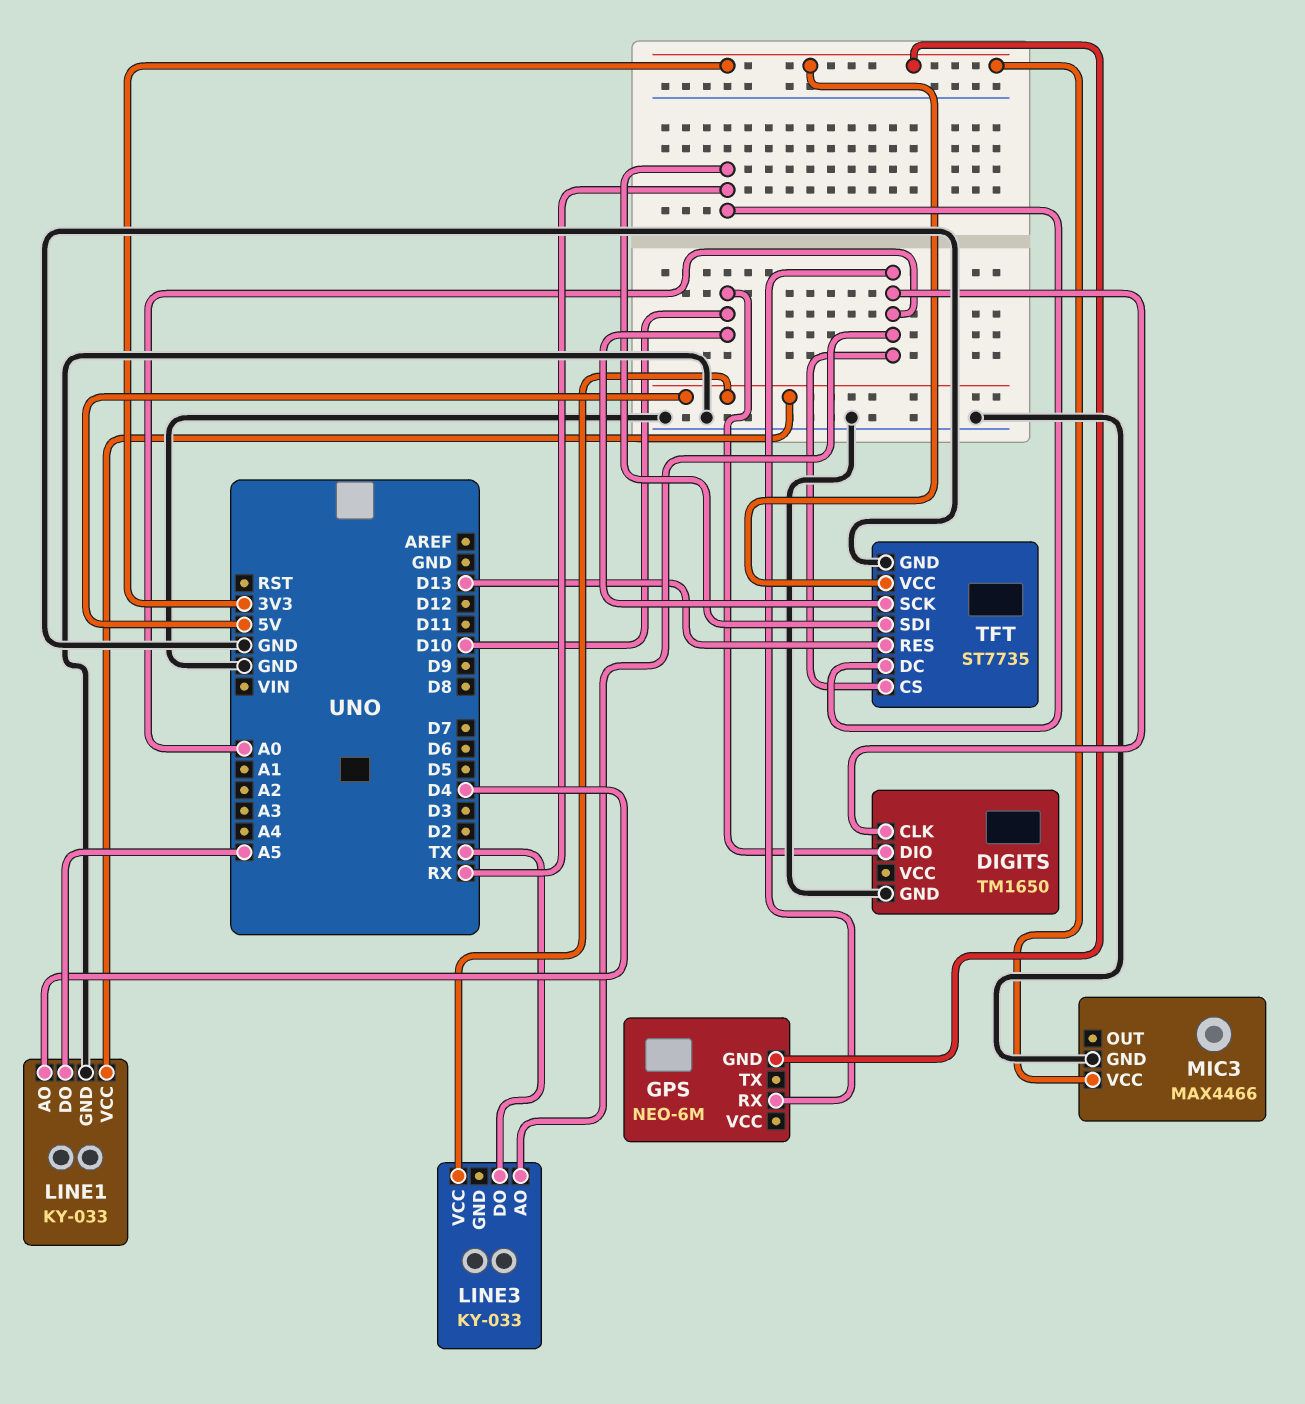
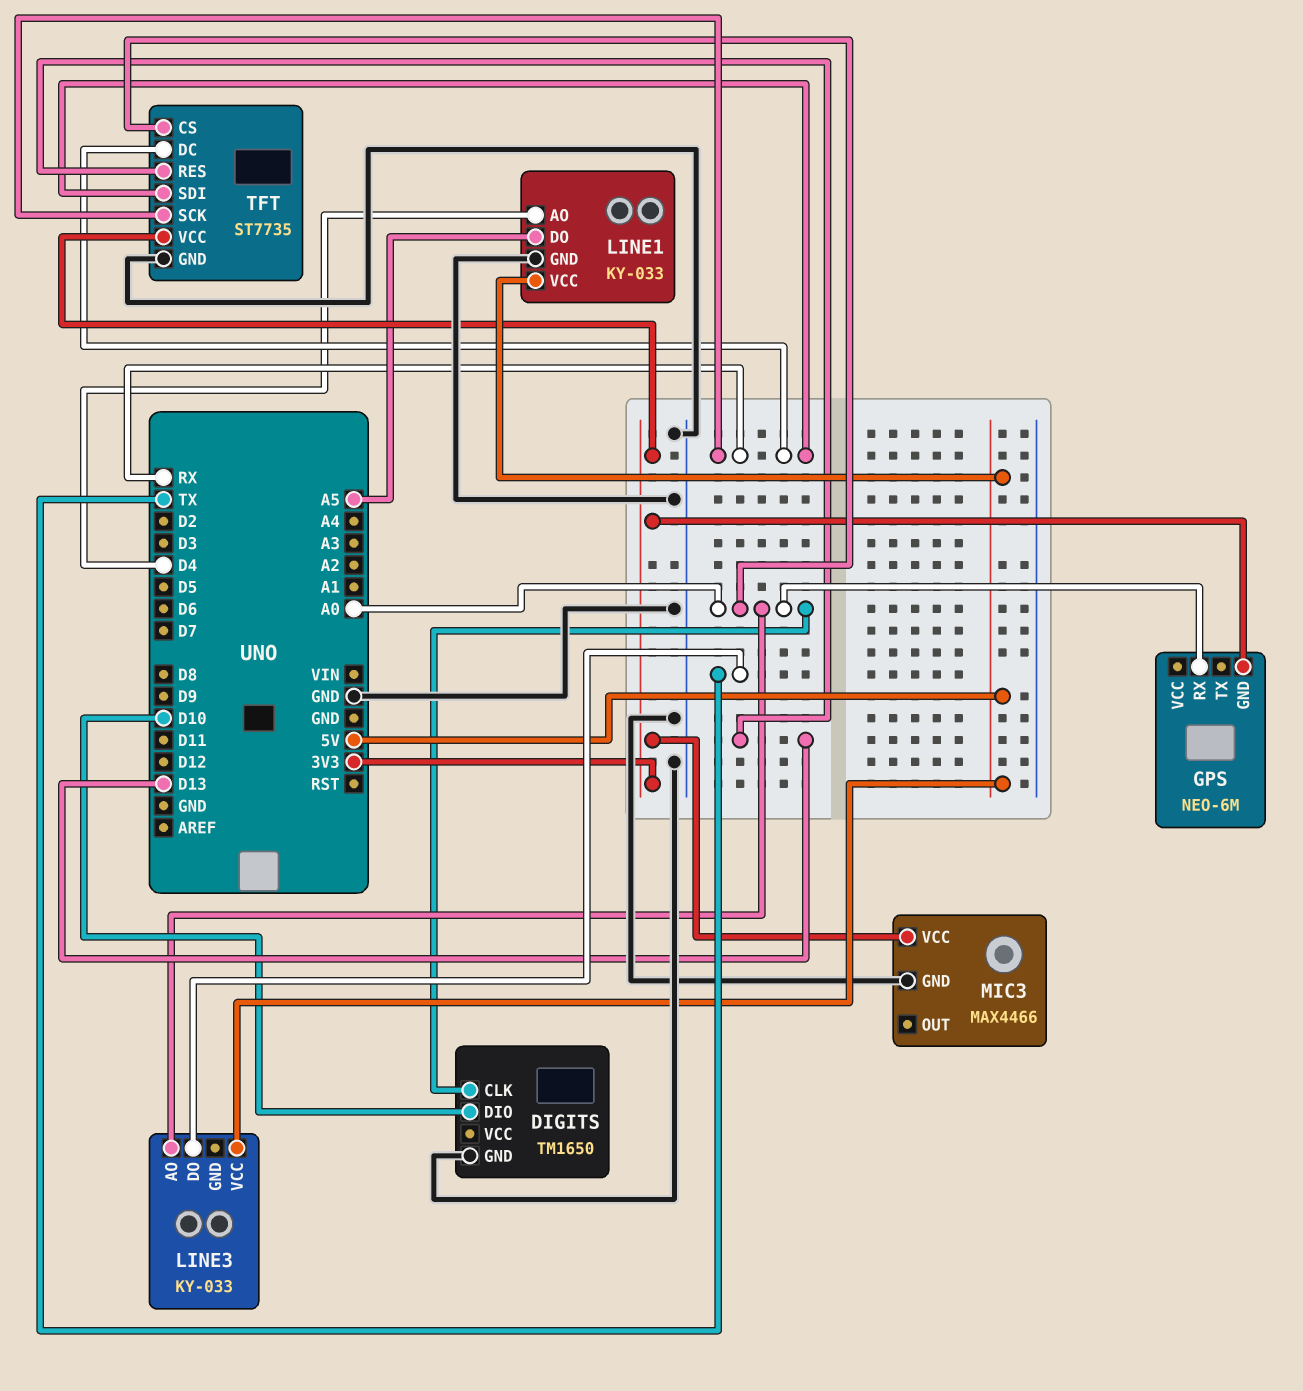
TFT pin SCK: D10 -> RX

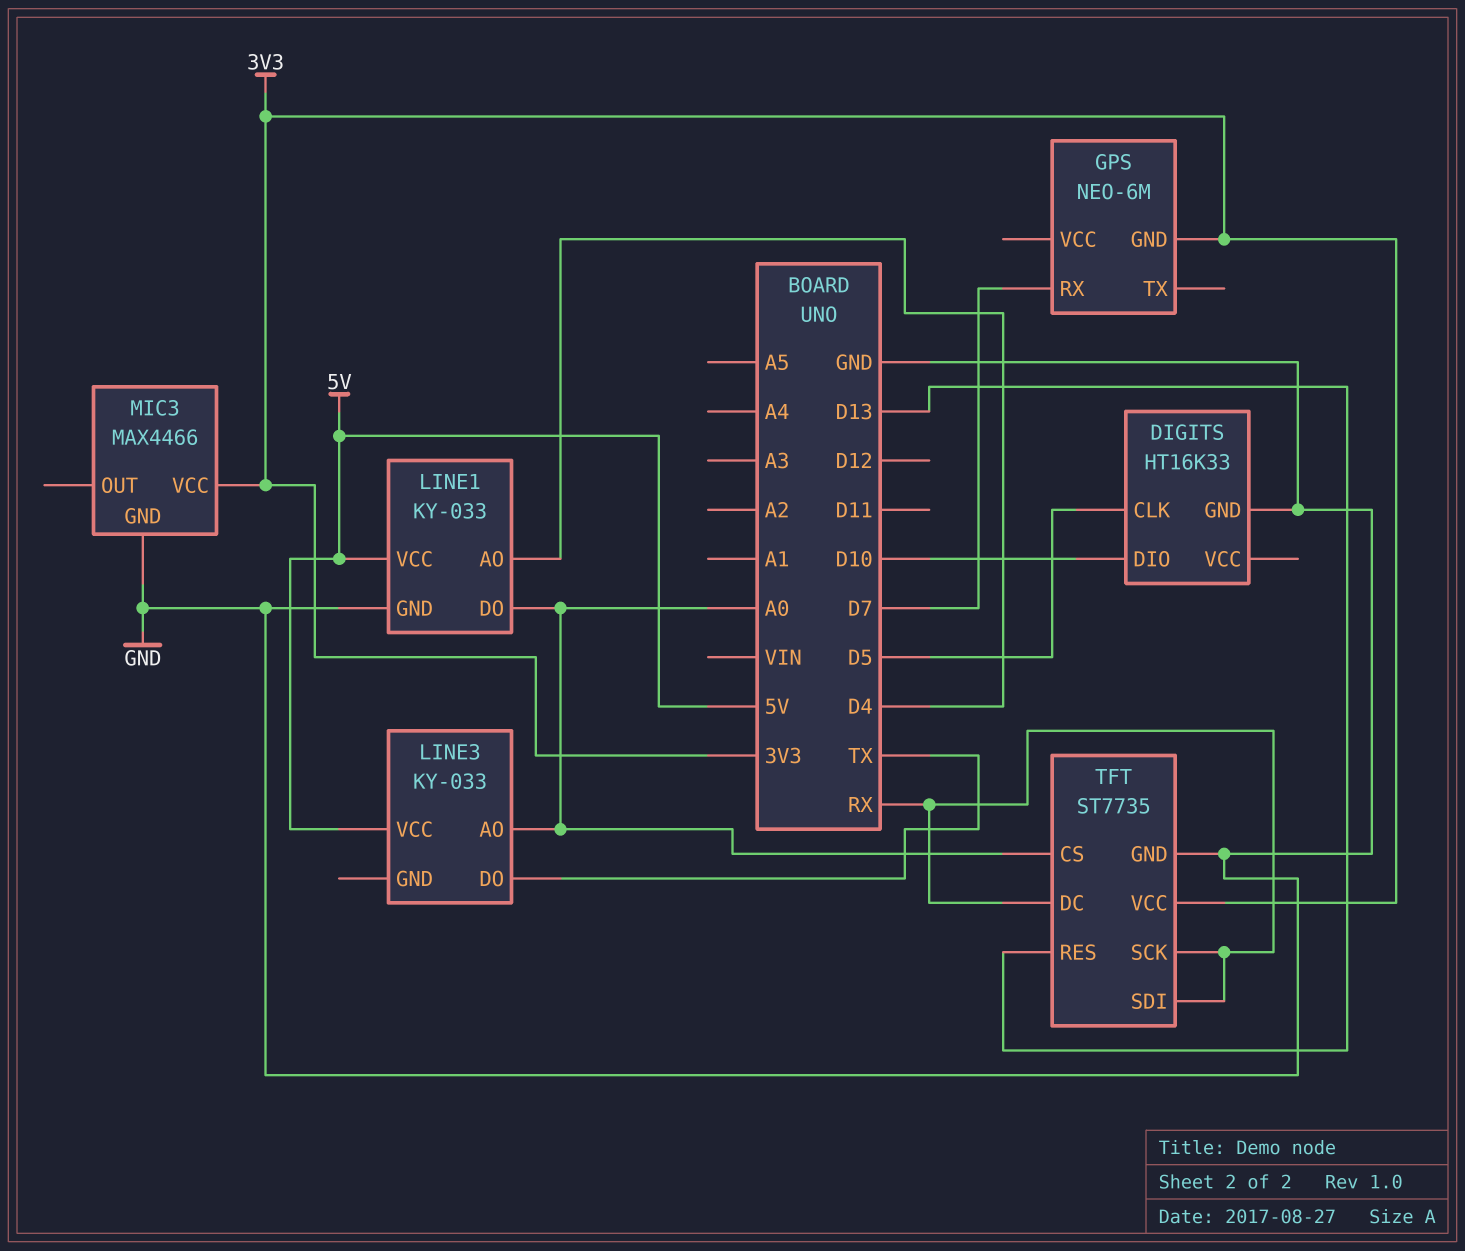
DIGITS: TM1650 -> HT16K33
DIGITS pin CLK: A0 -> D5
GPS pin RX: A0 -> D7
LINE1 pin DO: A5 -> A0

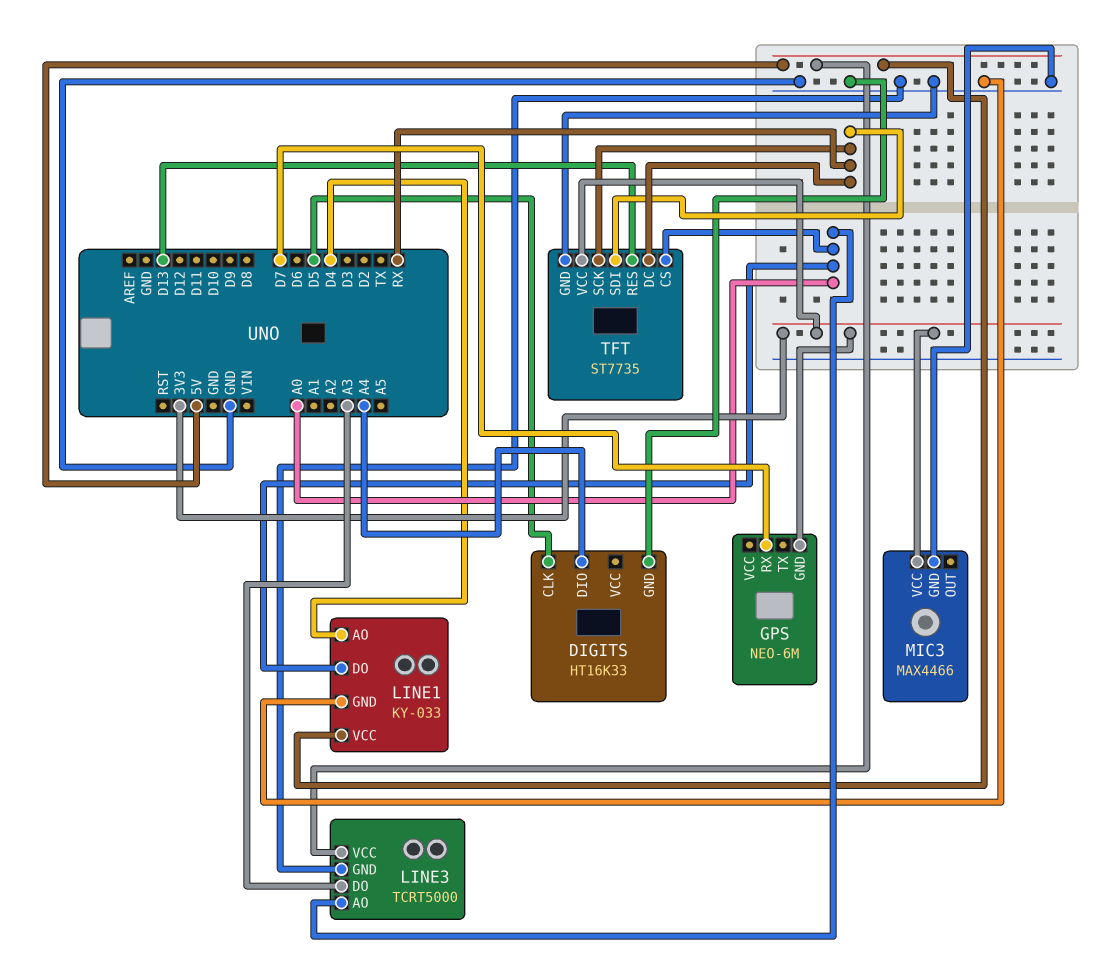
DIGITS pin DIO: D10 -> A4
LINE3: KY-033 -> TCRT5000
LINE3 pin DO: TX -> A3
LINE3 pin GND: none -> GND

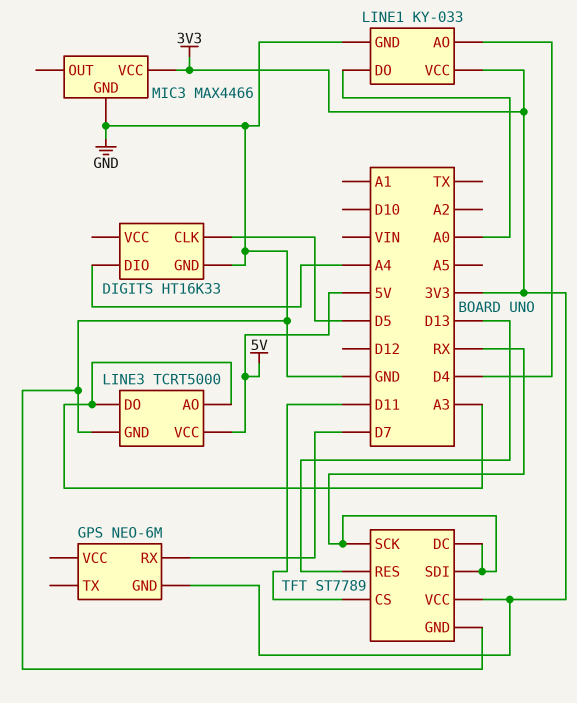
LINE1 pin VCC: 5V -> 3V3
LINE3 pin AO: A0 -> A3
TFT: ST7735 -> ST7789
TFT pin CS: A0 -> D11

